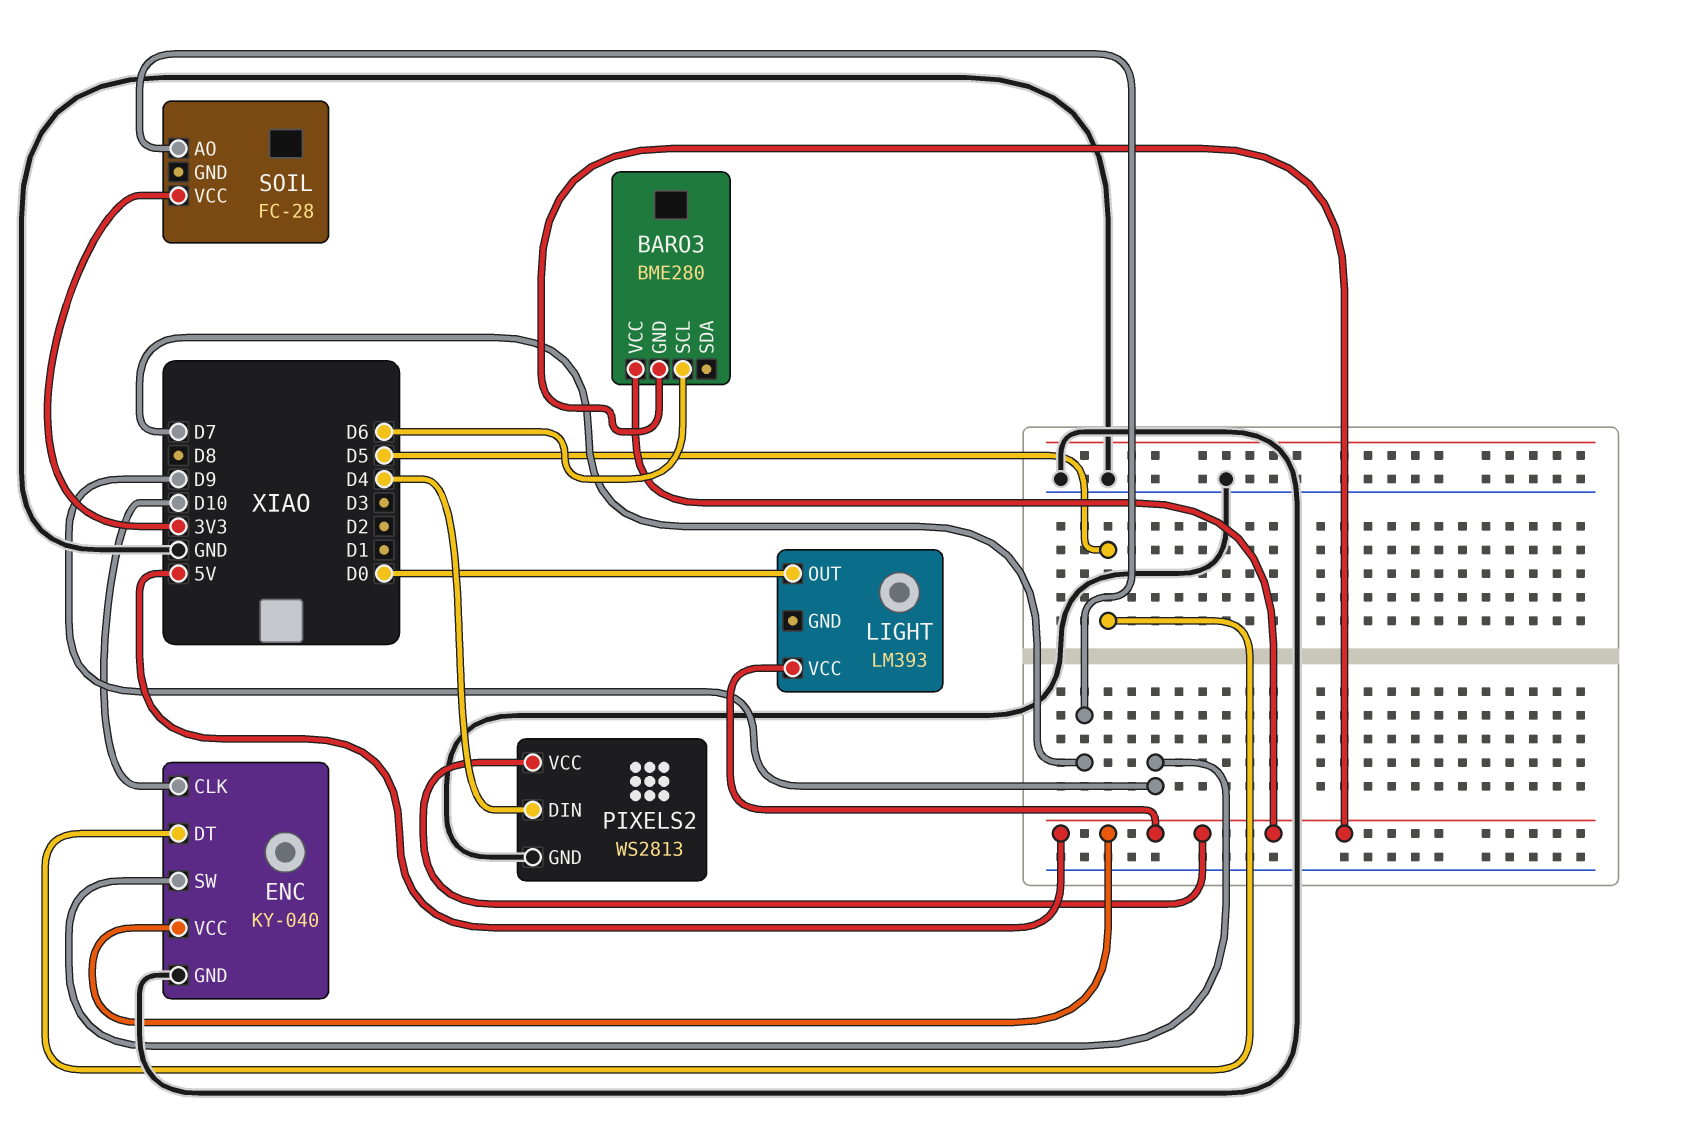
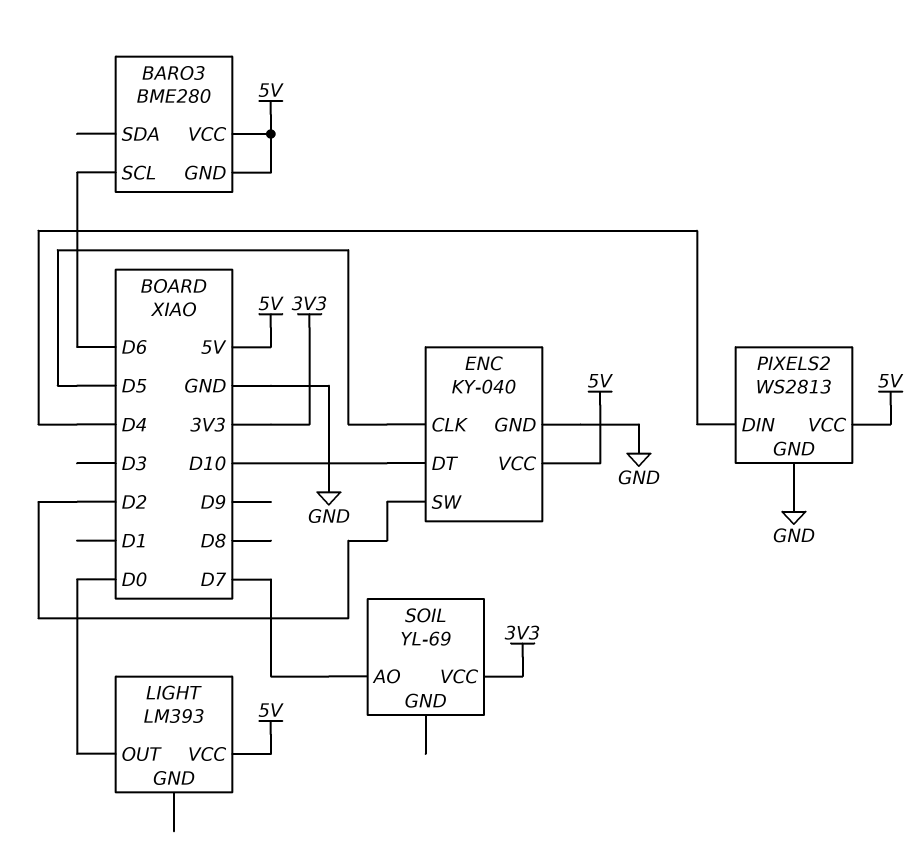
ENC pin CLK: D10 -> D5
ENC pin DT: D5 -> D10
ENC pin SW: D9 -> D2
SOIL: FC-28 -> YL-69

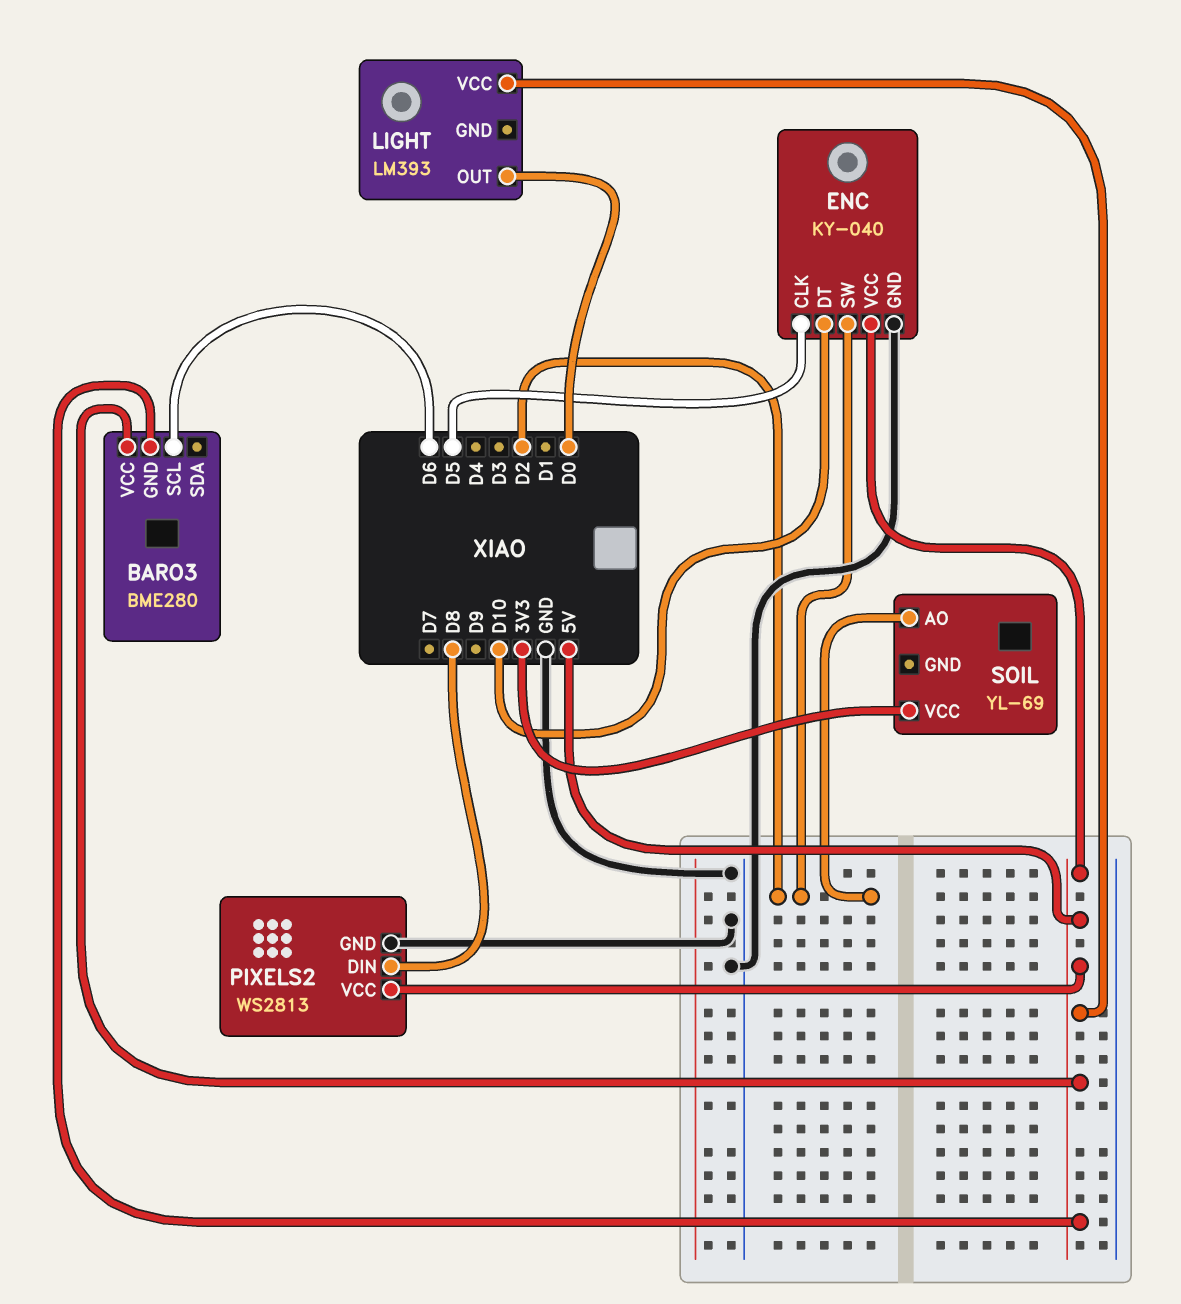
PIXELS2 pin DIN: D4 -> D8
SOIL pin AO: D7 -> D2

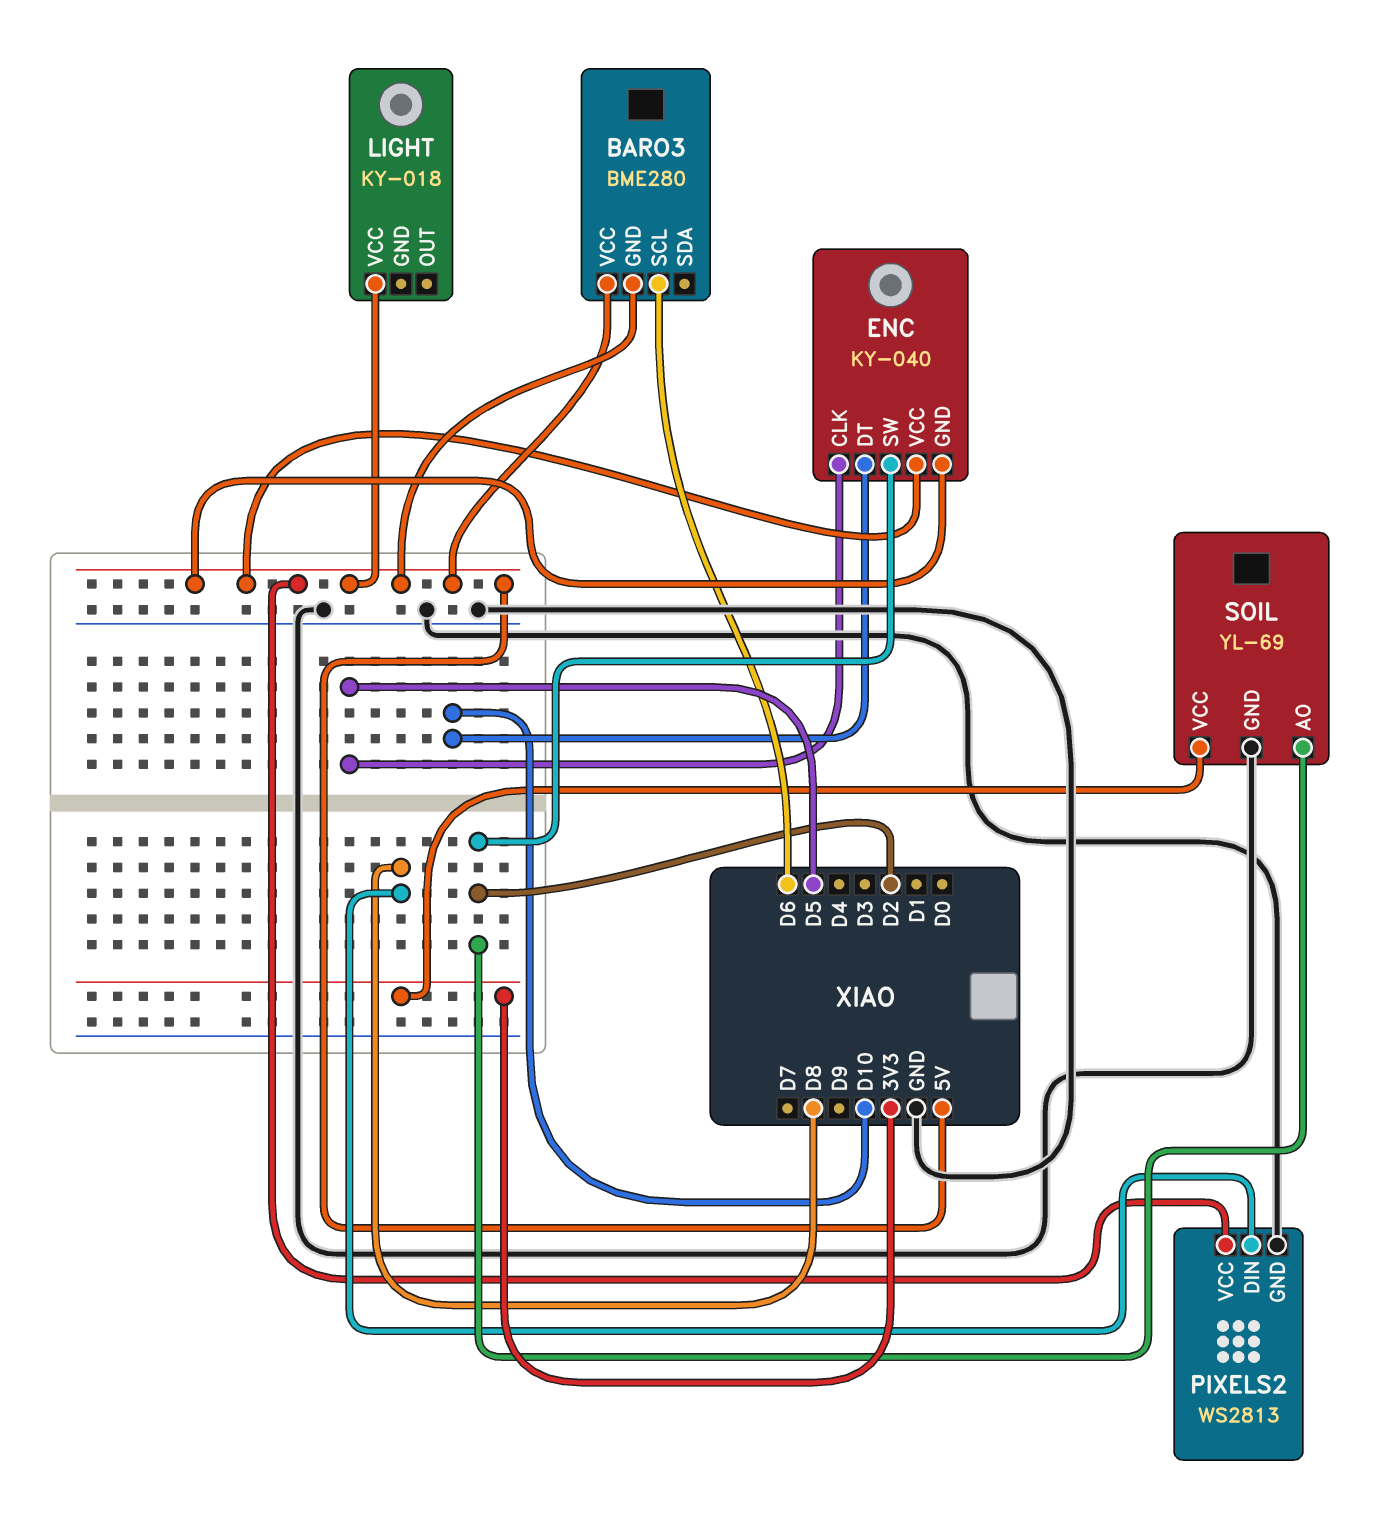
ENC pin GND: GND -> 5V
LIGHT: LM393 -> KY-018
LIGHT pin OUT: D0 -> none
SOIL pin GND: none -> GND

